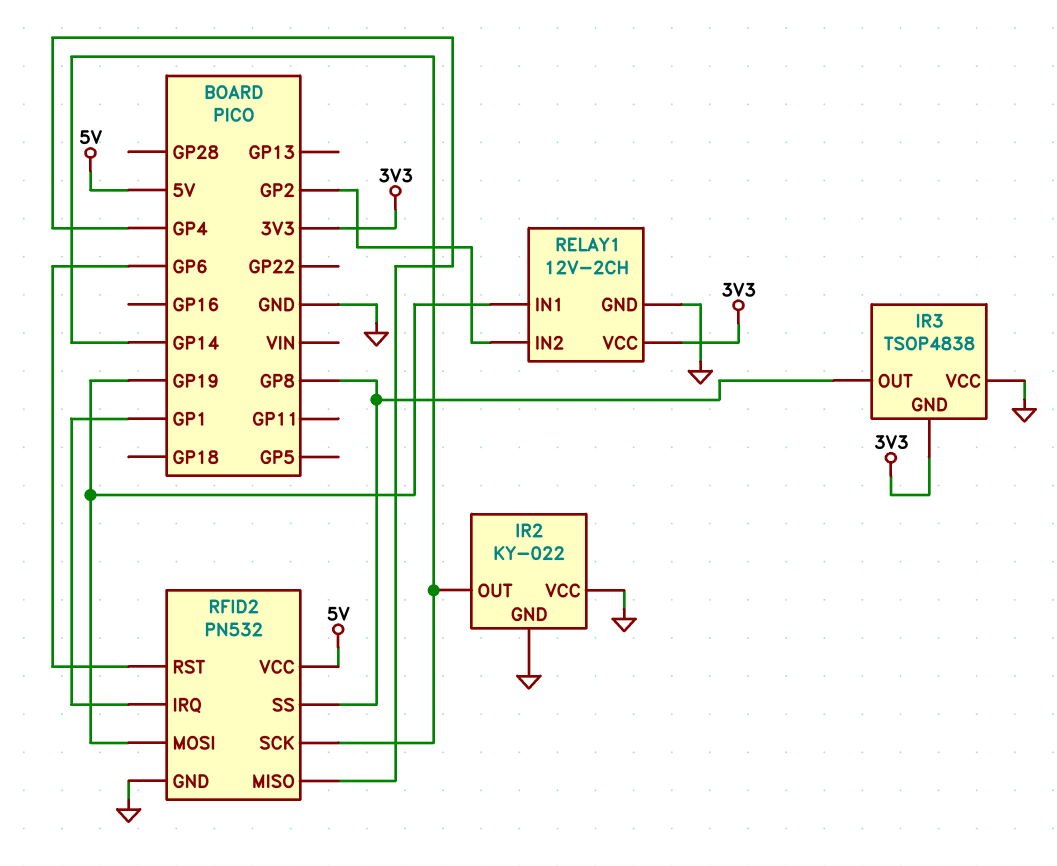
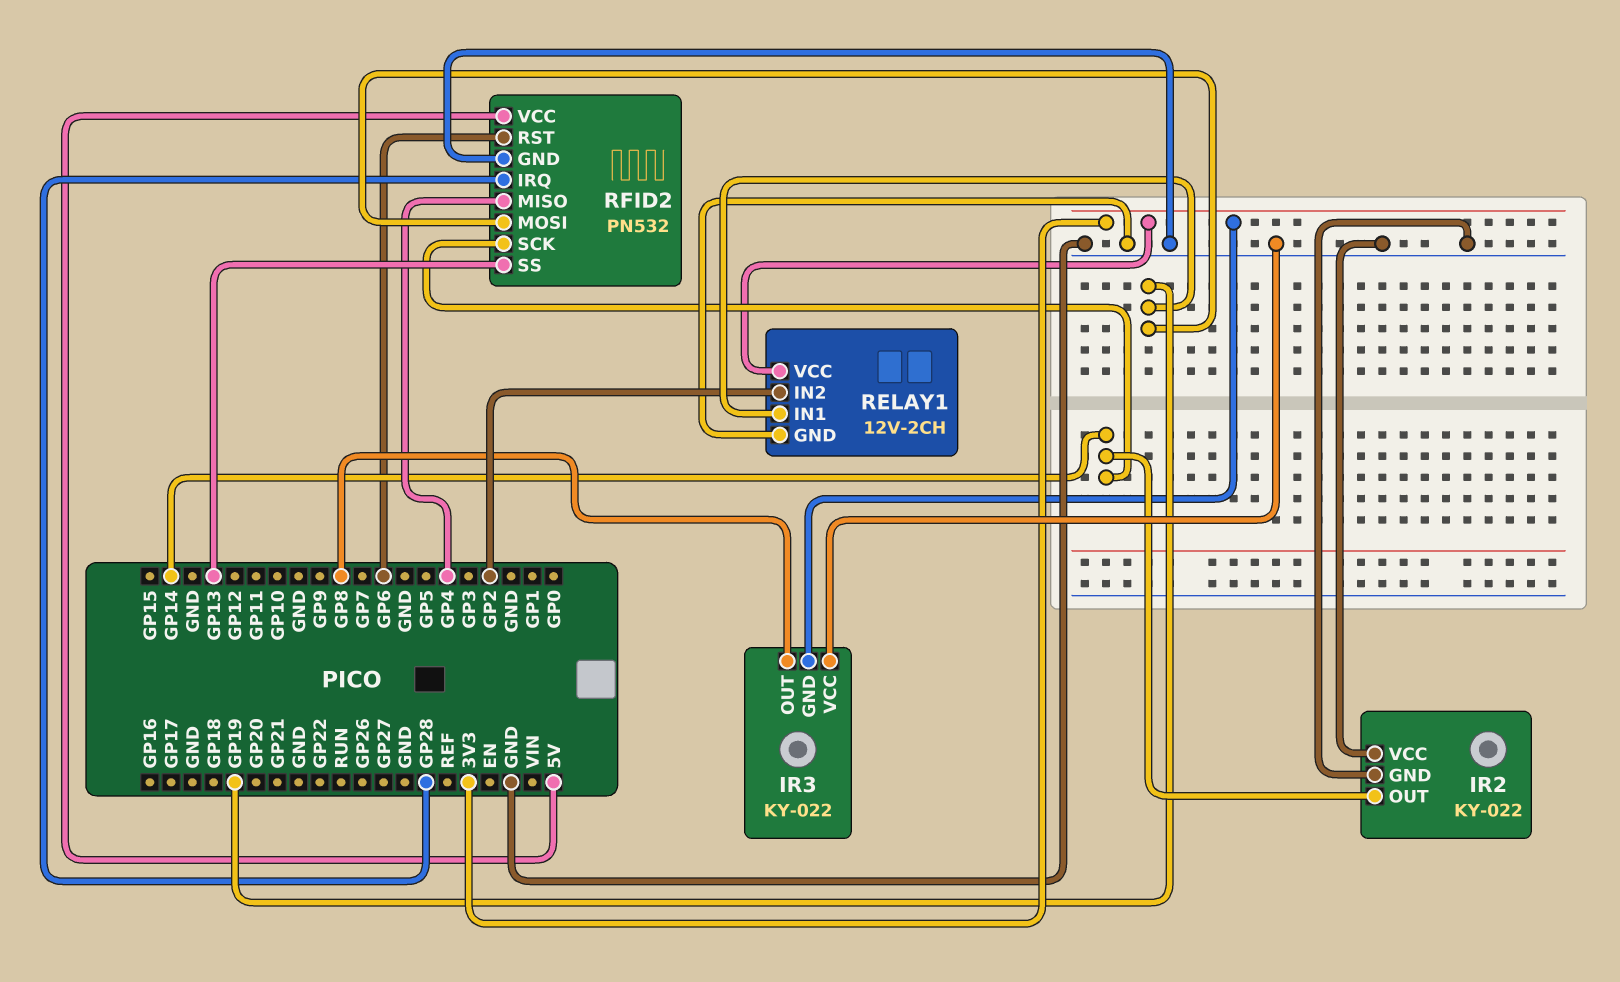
IR3: TSOP4838 -> KY-022
RFID2 pin IRQ: GP1 -> GP28
RFID2 pin SS: GP8 -> GP13

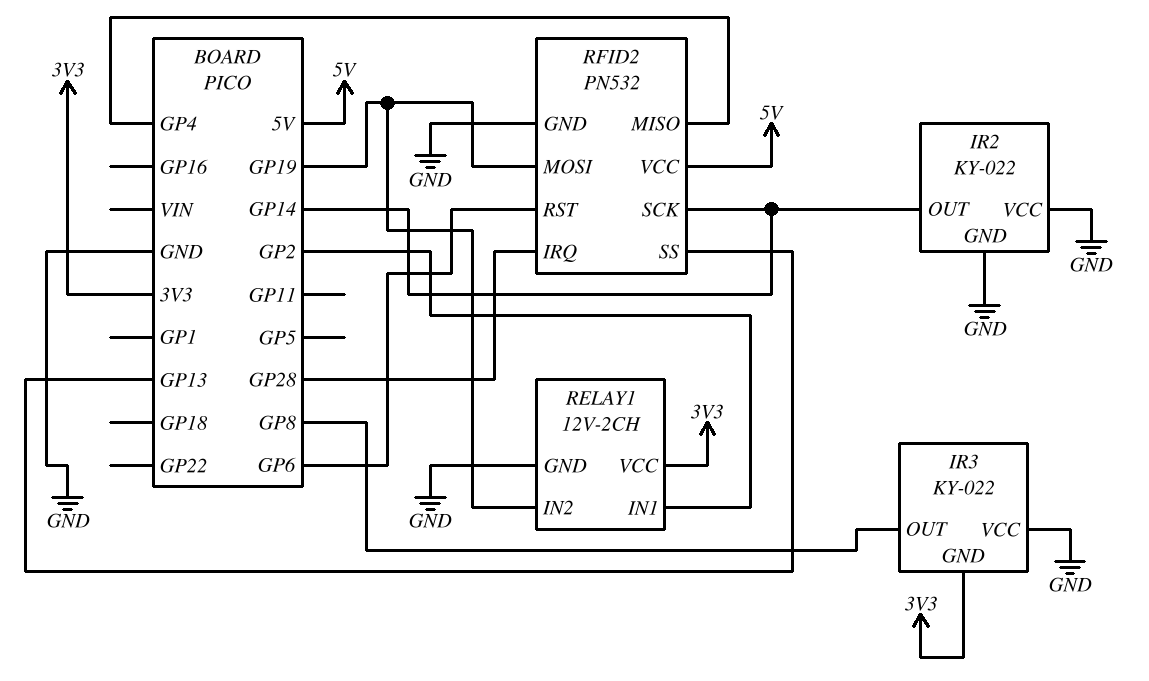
RELAY1 pin IN1: GP19 -> GP2
RELAY1 pin IN2: GP2 -> GP19

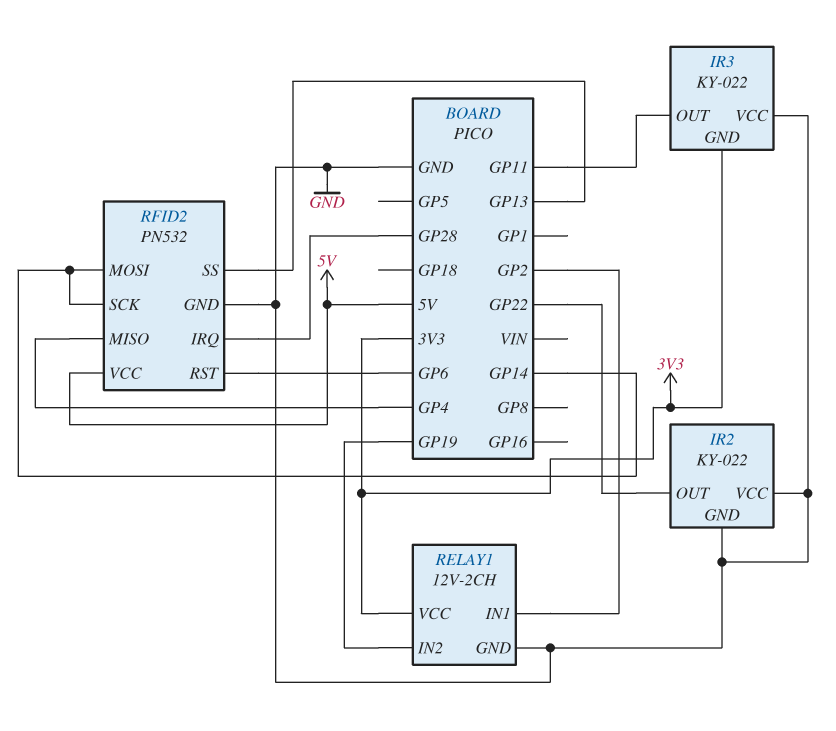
IR2 pin OUT: GP14 -> GP22
IR3 pin OUT: GP8 -> GP11
RFID2 pin MOSI: GP19 -> GP14

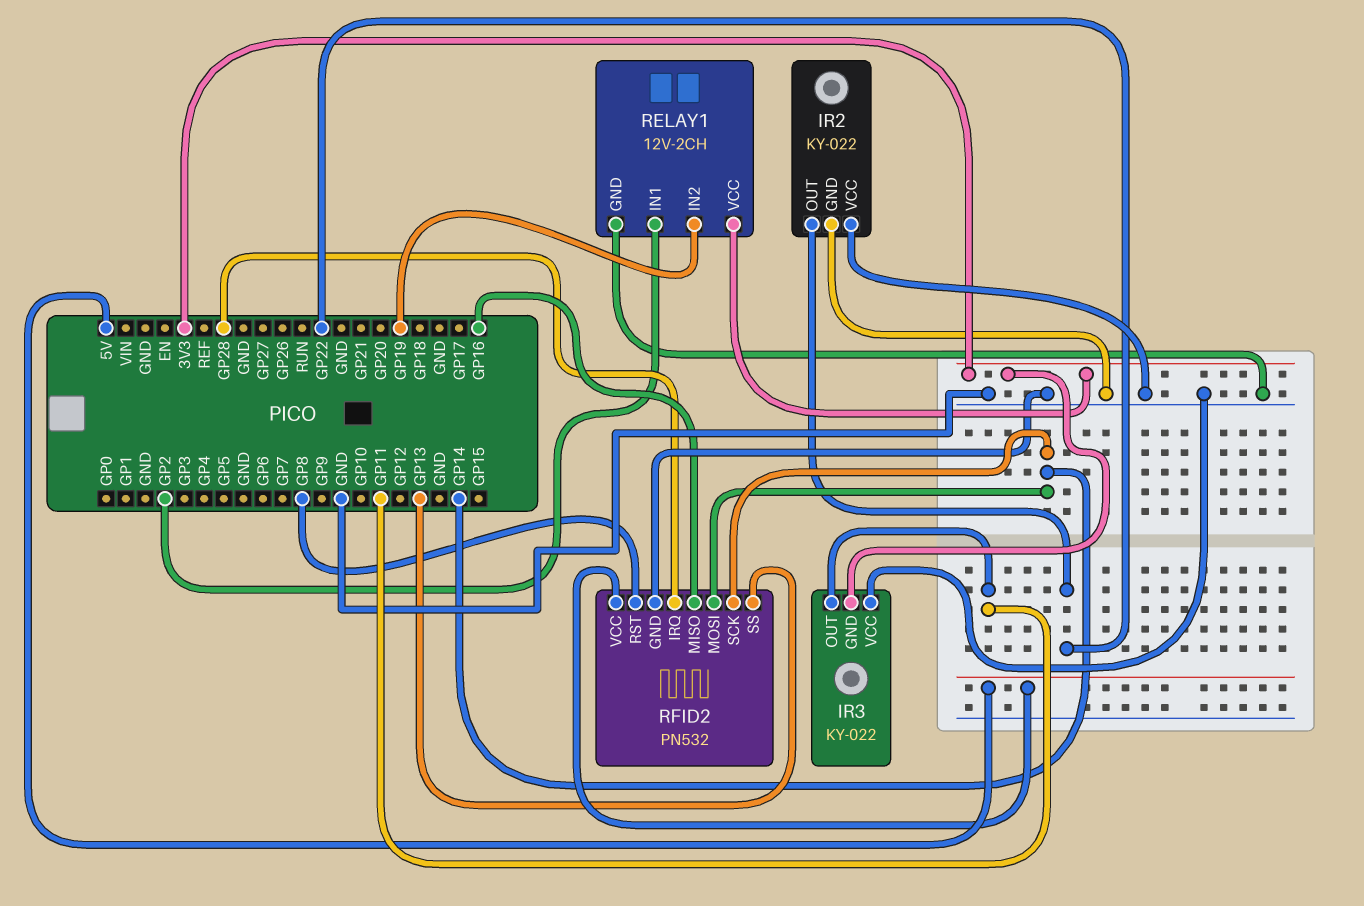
RFID2 pin MISO: GP4 -> GP16
RFID2 pin RST: GP6 -> GP8

